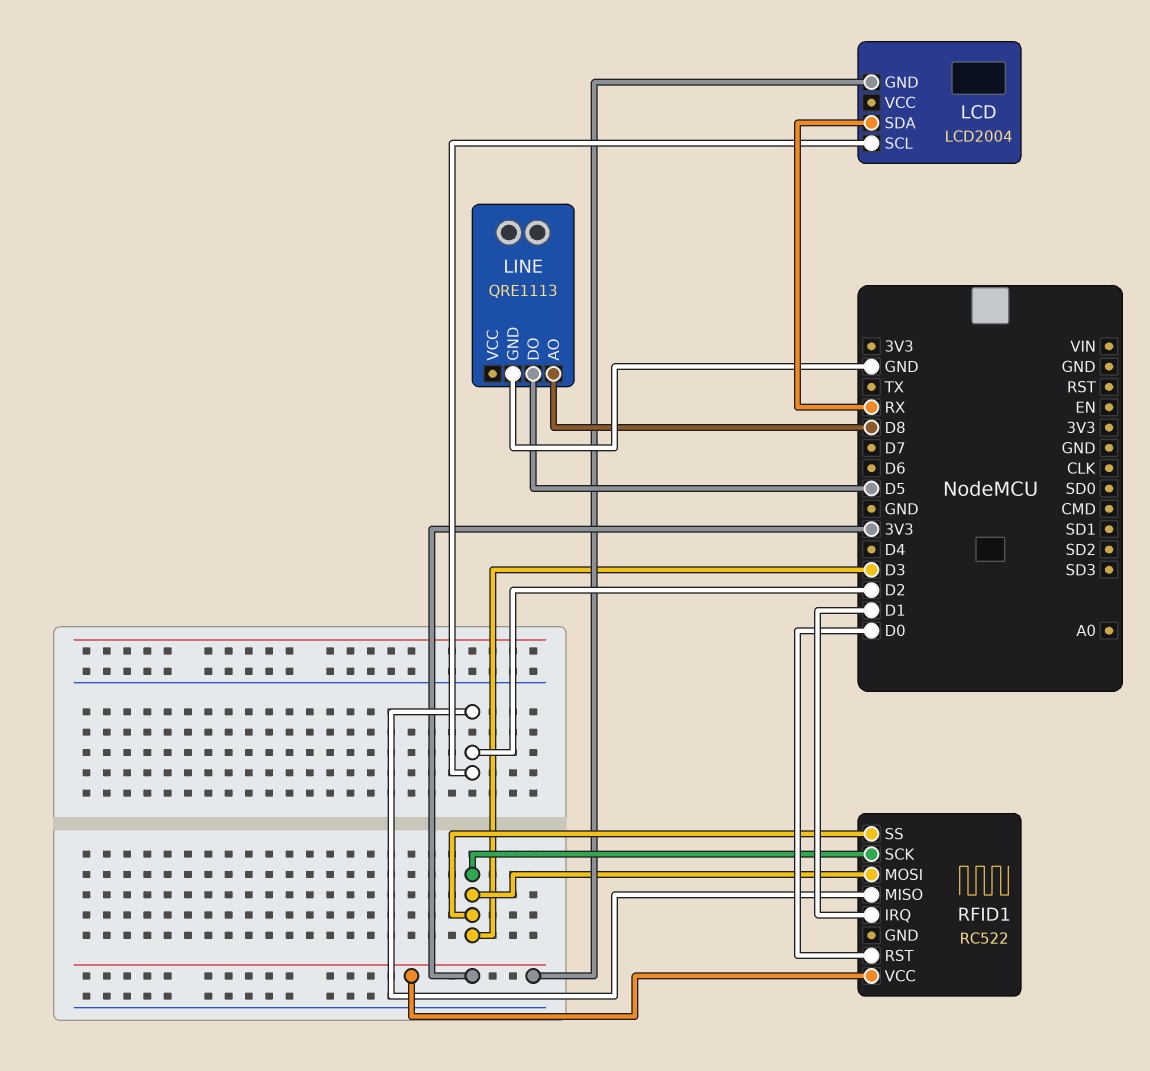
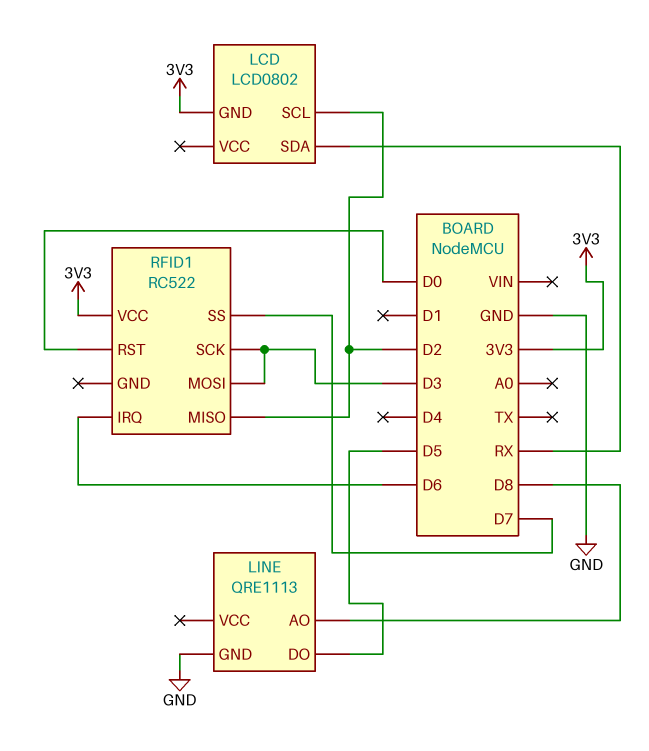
LCD: LCD2004 -> LCD0802
RFID1 pin IRQ: D1 -> D6
RFID1 pin SS: D3 -> D7

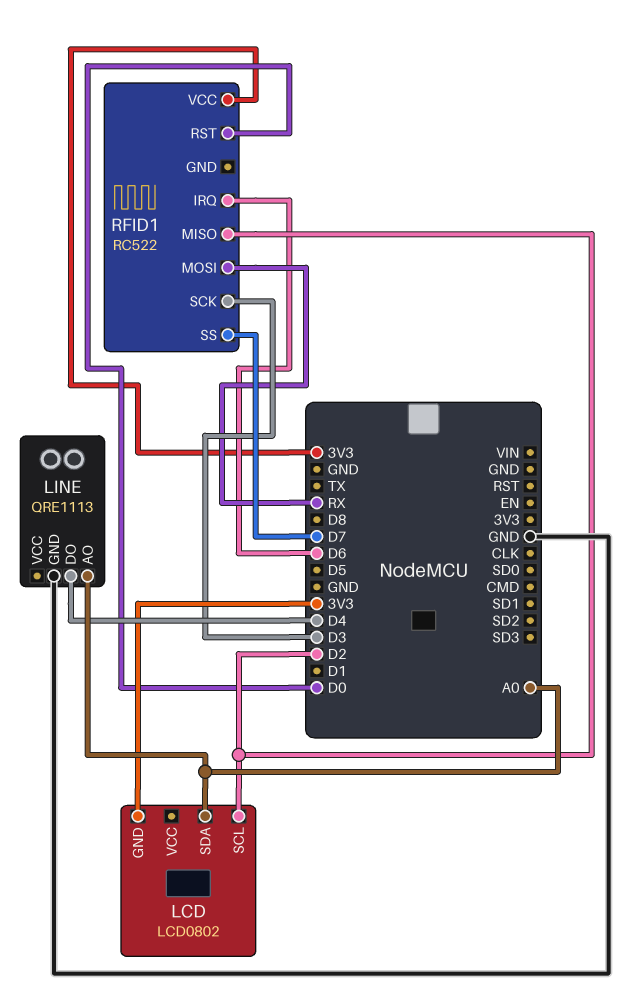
LCD pin SDA: RX -> A0
LINE pin AO: D8 -> A0
LINE pin DO: D5 -> D4
RFID1 pin MOSI: D3 -> RX

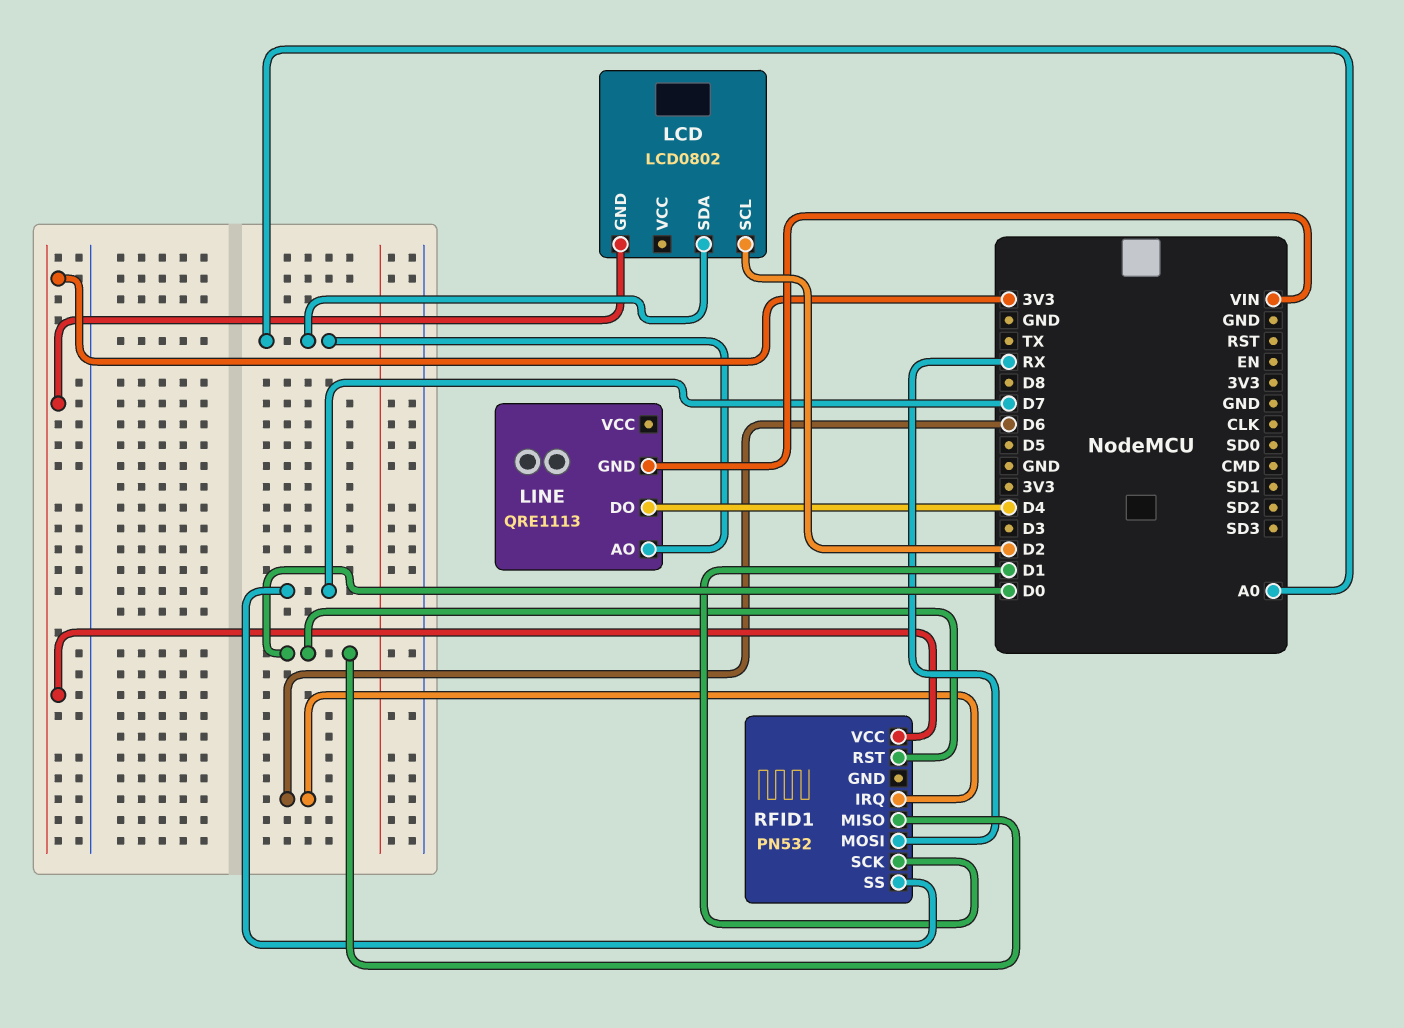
LINE pin GND: GND -> VIN
RFID1: RC522 -> PN532
RFID1 pin MISO: D2 -> D0
RFID1 pin SCK: D3 -> D1

